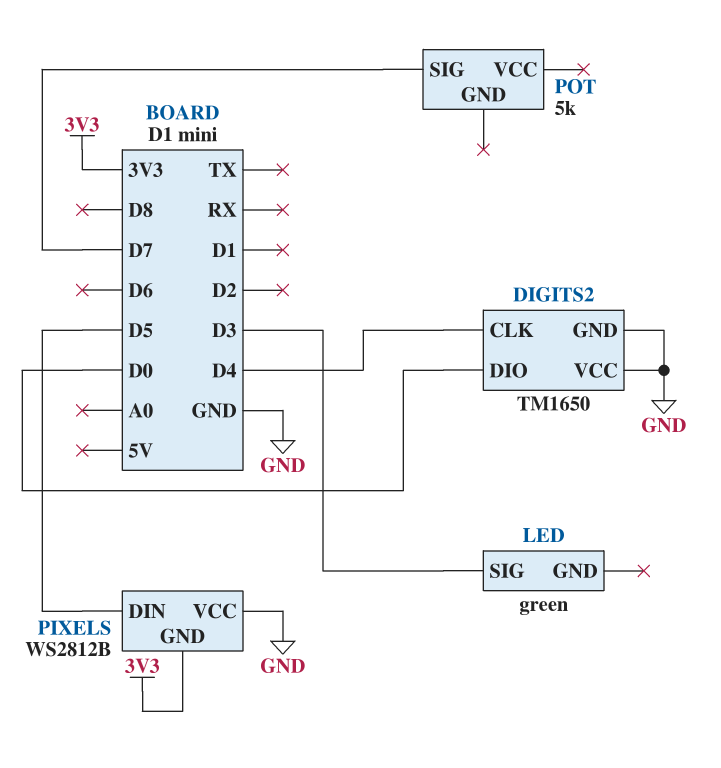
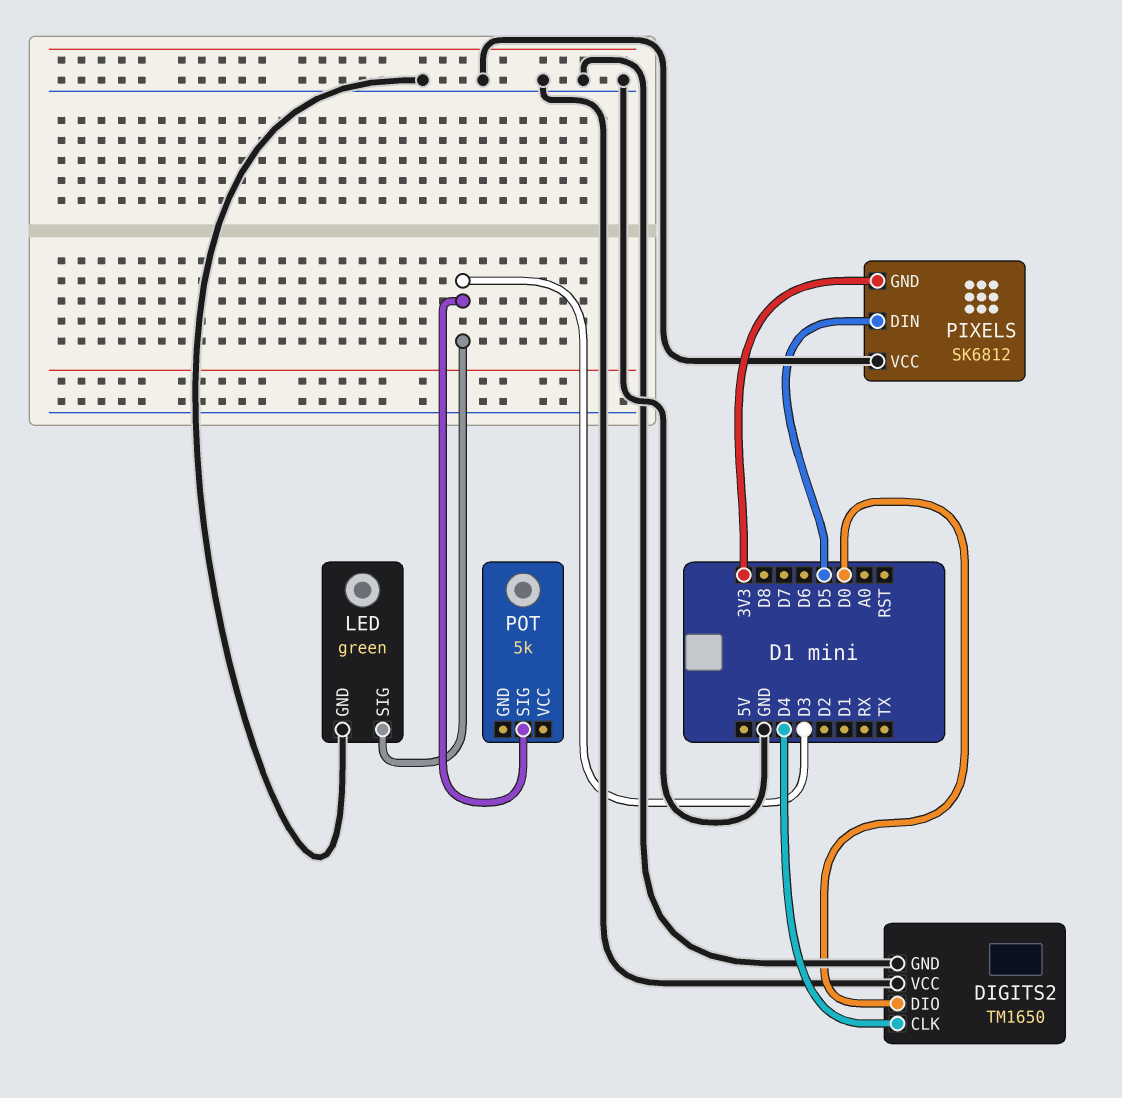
LED pin GND: none -> GND
PIXELS: WS2812B -> SK6812
POT pin SIG: D7 -> D3

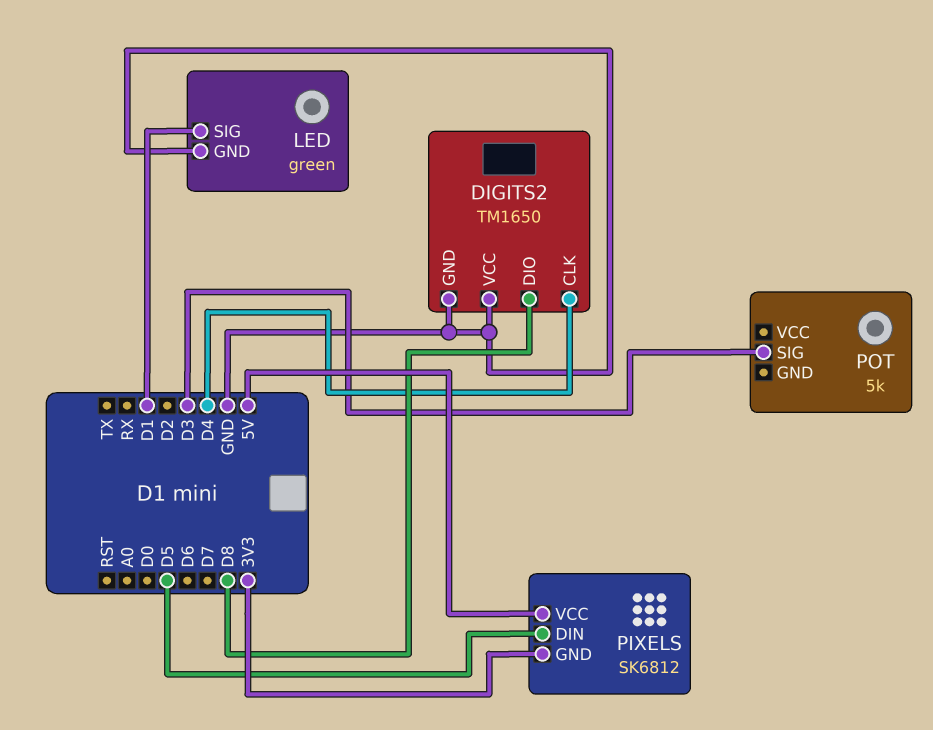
DIGITS2 pin DIO: D0 -> D8
LED pin SIG: D3 -> D1
PIXELS pin VCC: GND -> 5V

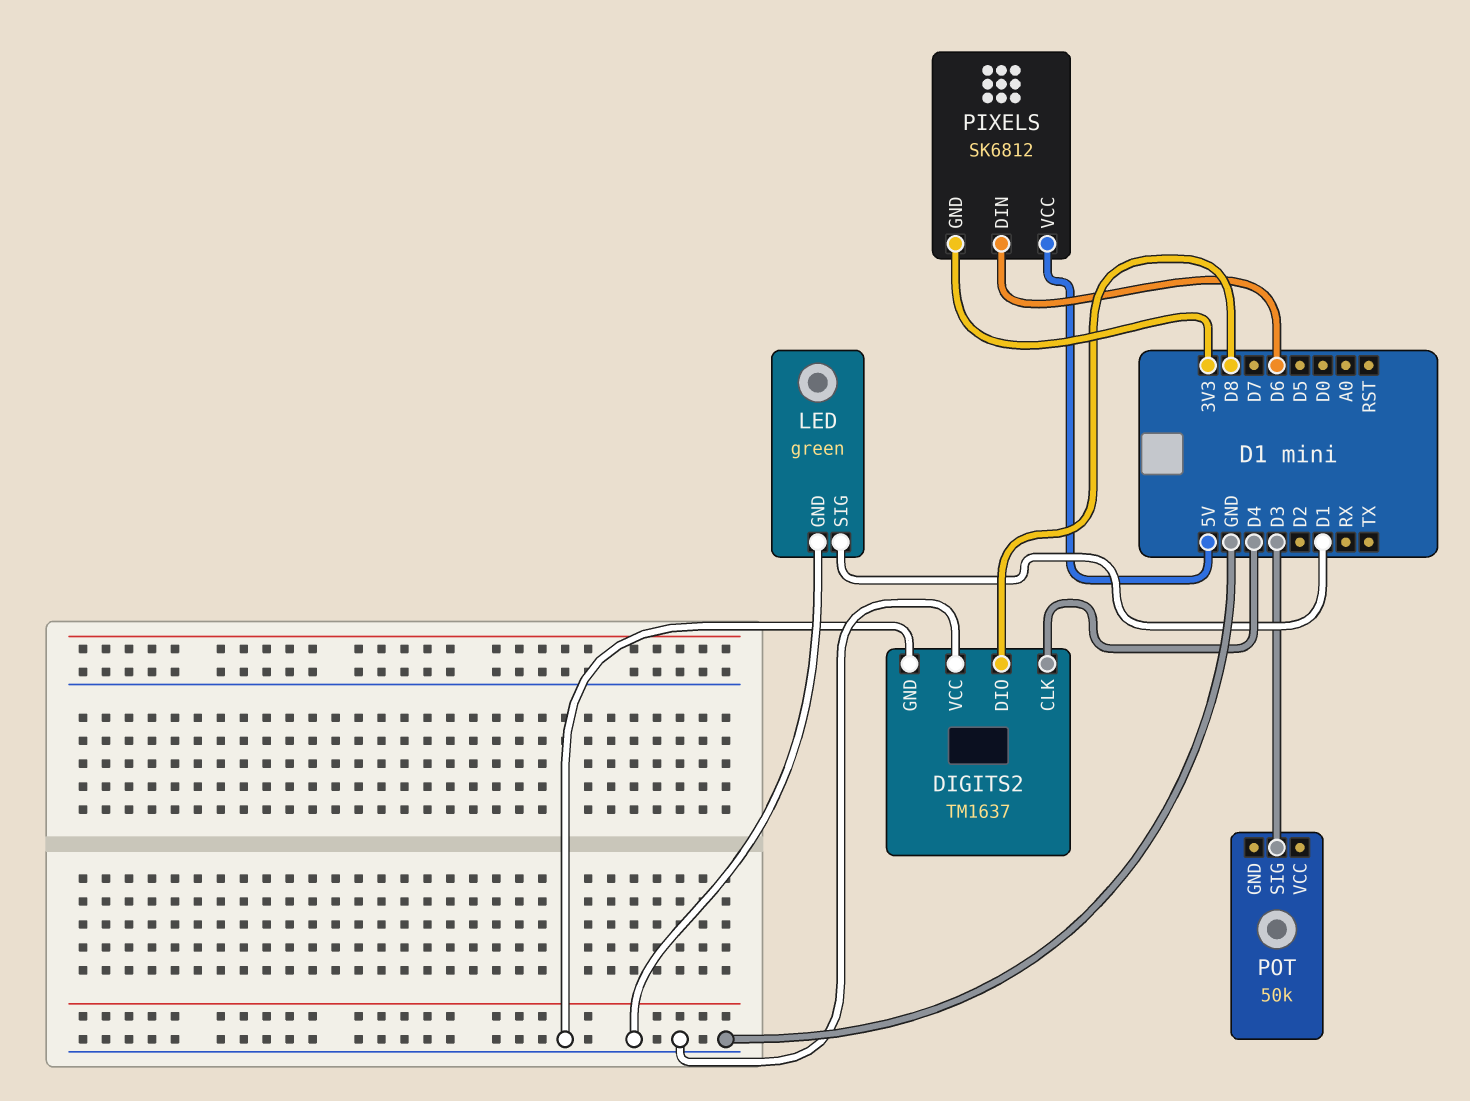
DIGITS2: TM1650 -> TM1637
PIXELS pin DIN: D5 -> D6
POT: 5k -> 50k

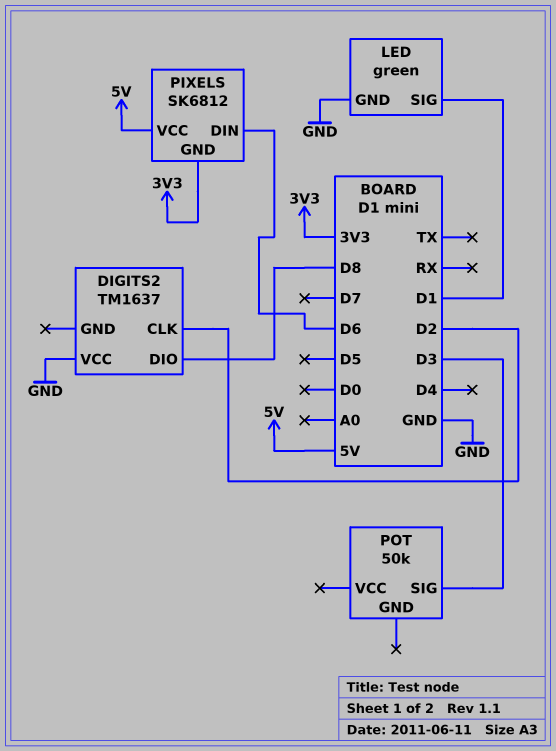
DIGITS2 pin CLK: D4 -> D2
DIGITS2 pin GND: GND -> none

